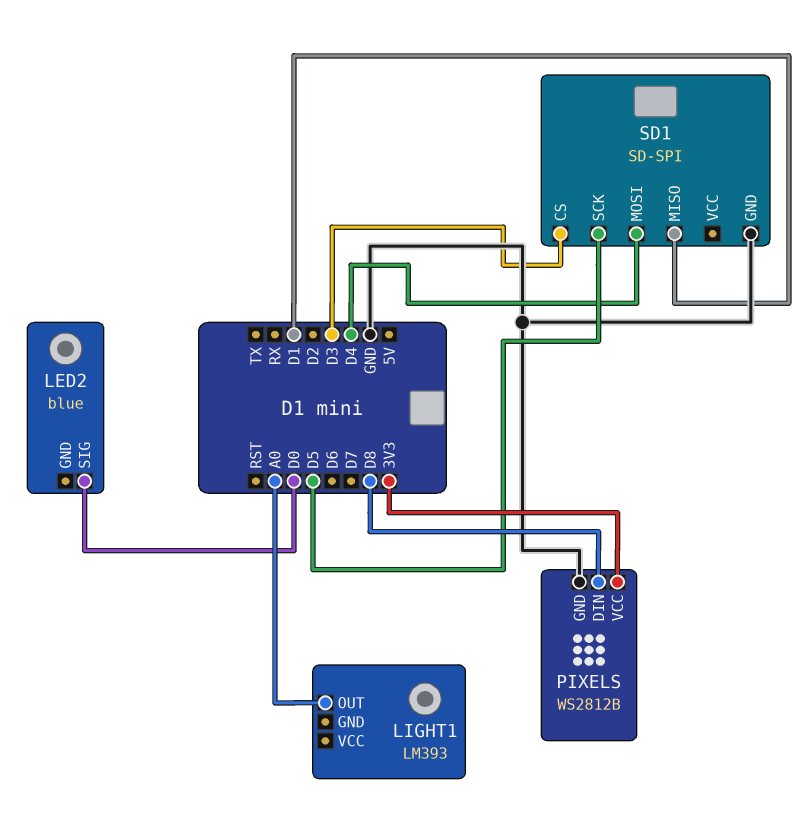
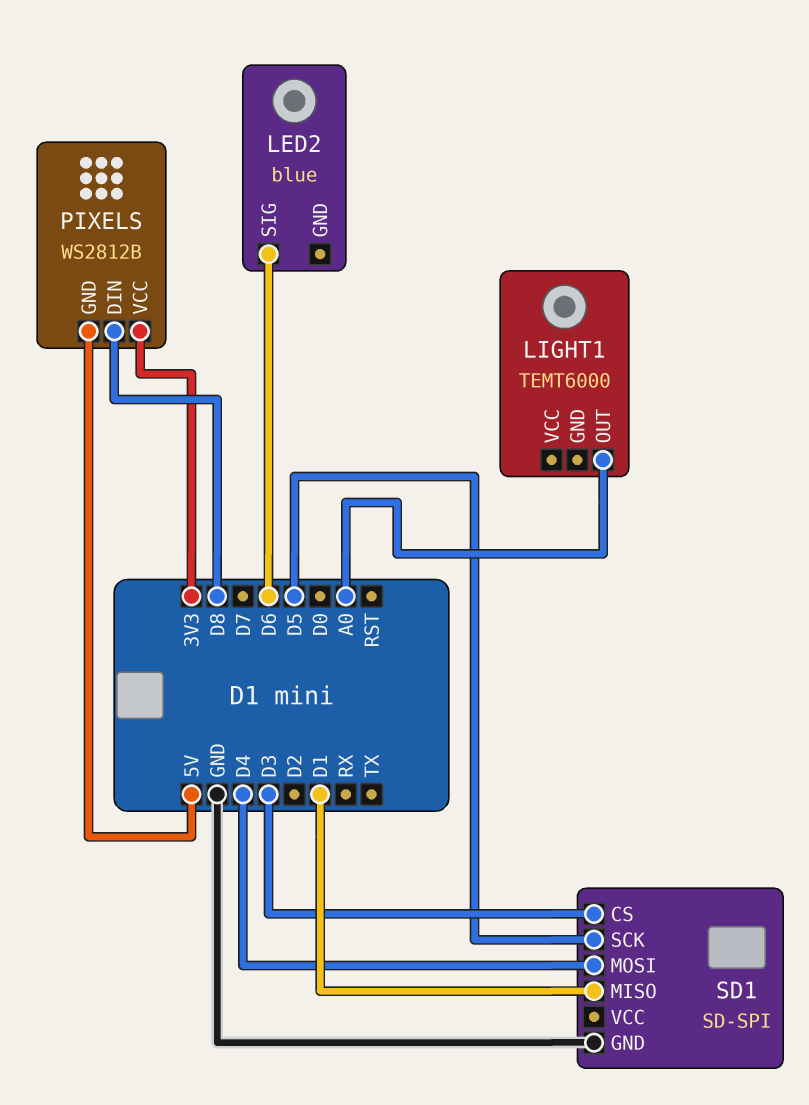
LED2 pin SIG: D0 -> D6
LIGHT1: LM393 -> TEMT6000
PIXELS pin GND: GND -> 5V

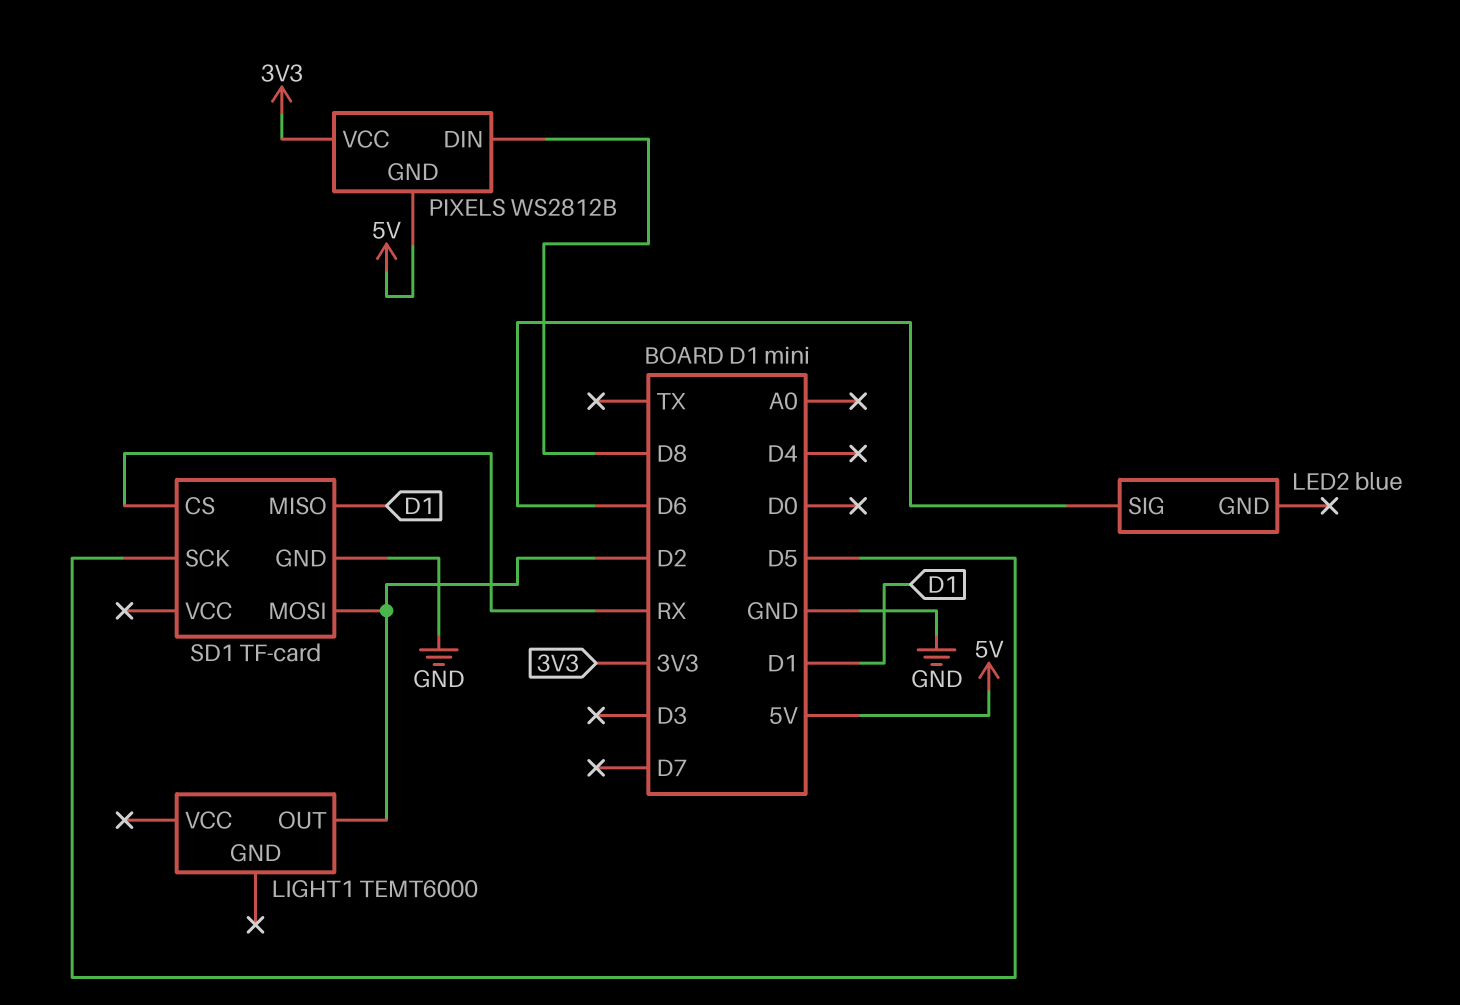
LIGHT1 pin OUT: A0 -> D2
SD1: SD-SPI -> TF-card
SD1 pin CS: D3 -> RX
SD1 pin MOSI: D4 -> D2

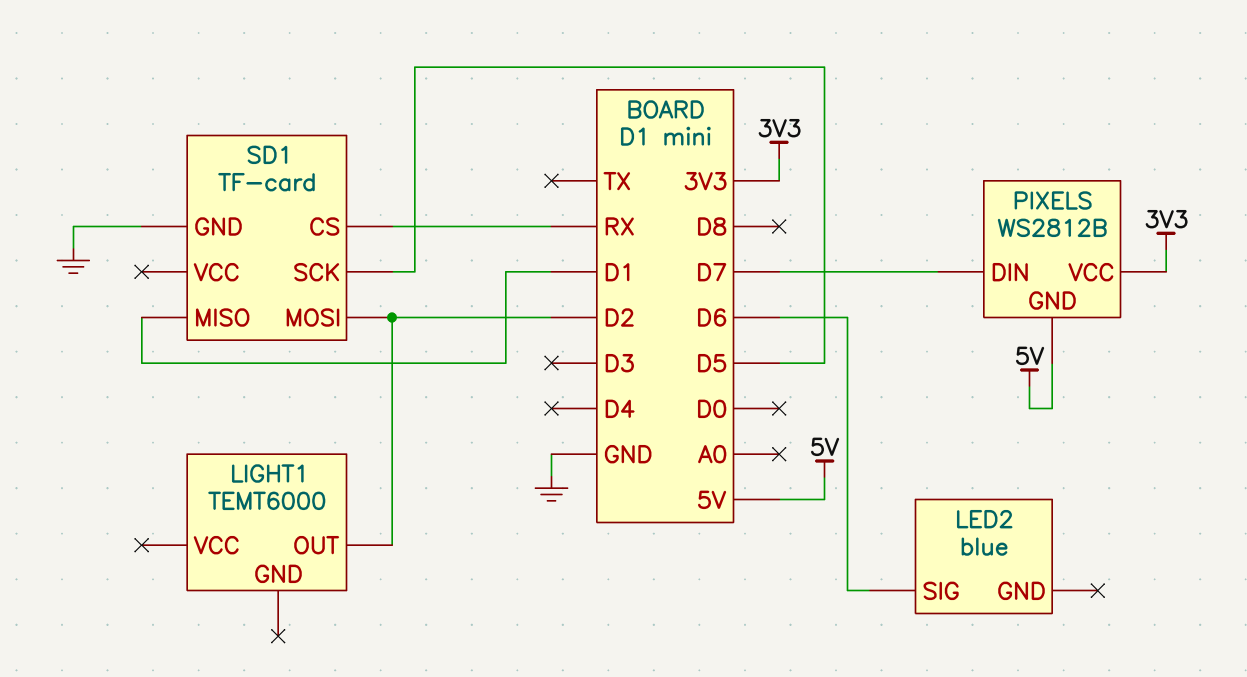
PIXELS pin DIN: D8 -> D7

